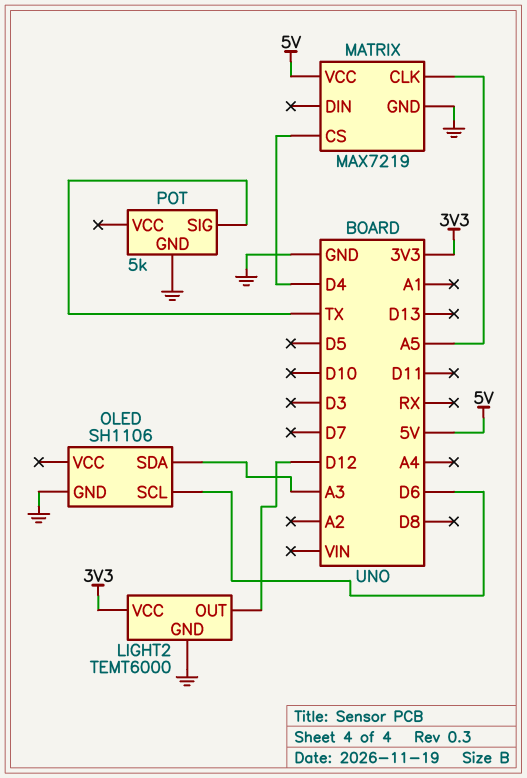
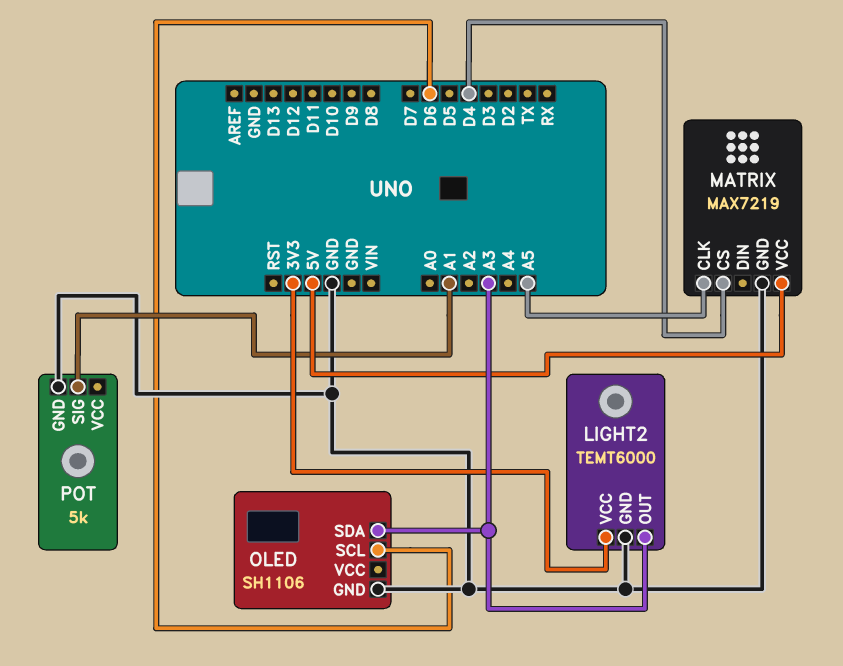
LIGHT2 pin OUT: D12 -> A3
POT pin SIG: TX -> A1

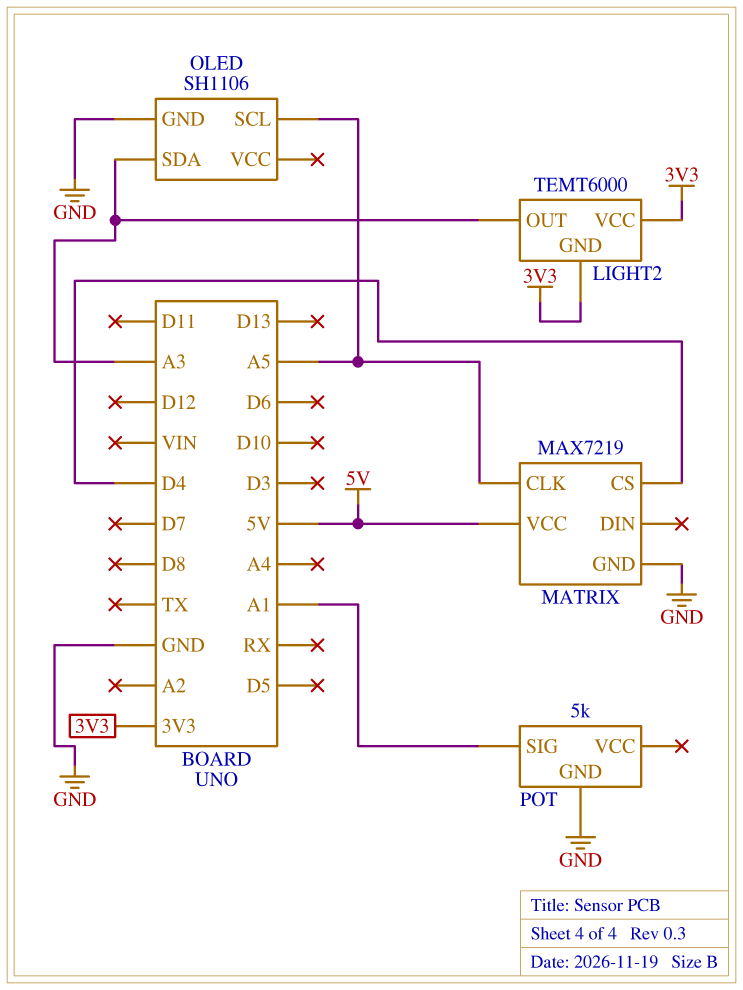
LIGHT2 pin GND: GND -> 3V3
OLED pin SCL: D6 -> A5

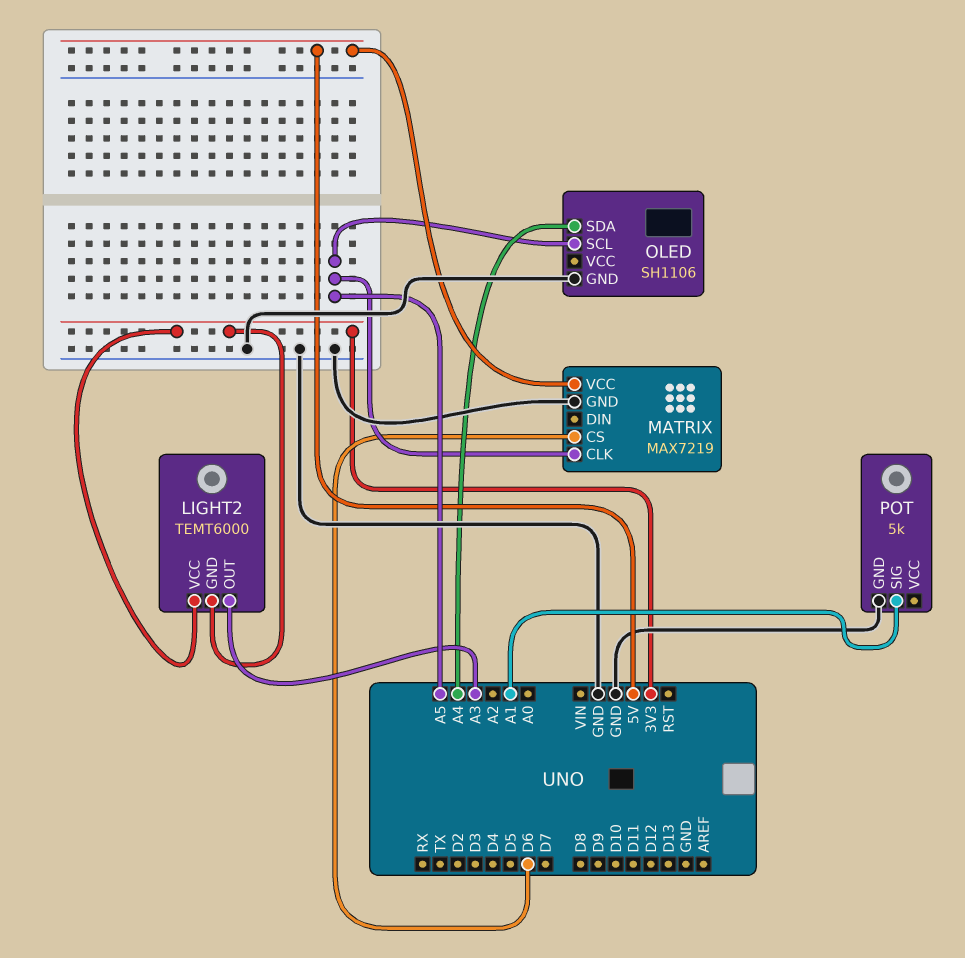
MATRIX pin CS: D4 -> D6
OLED pin SDA: A3 -> A4

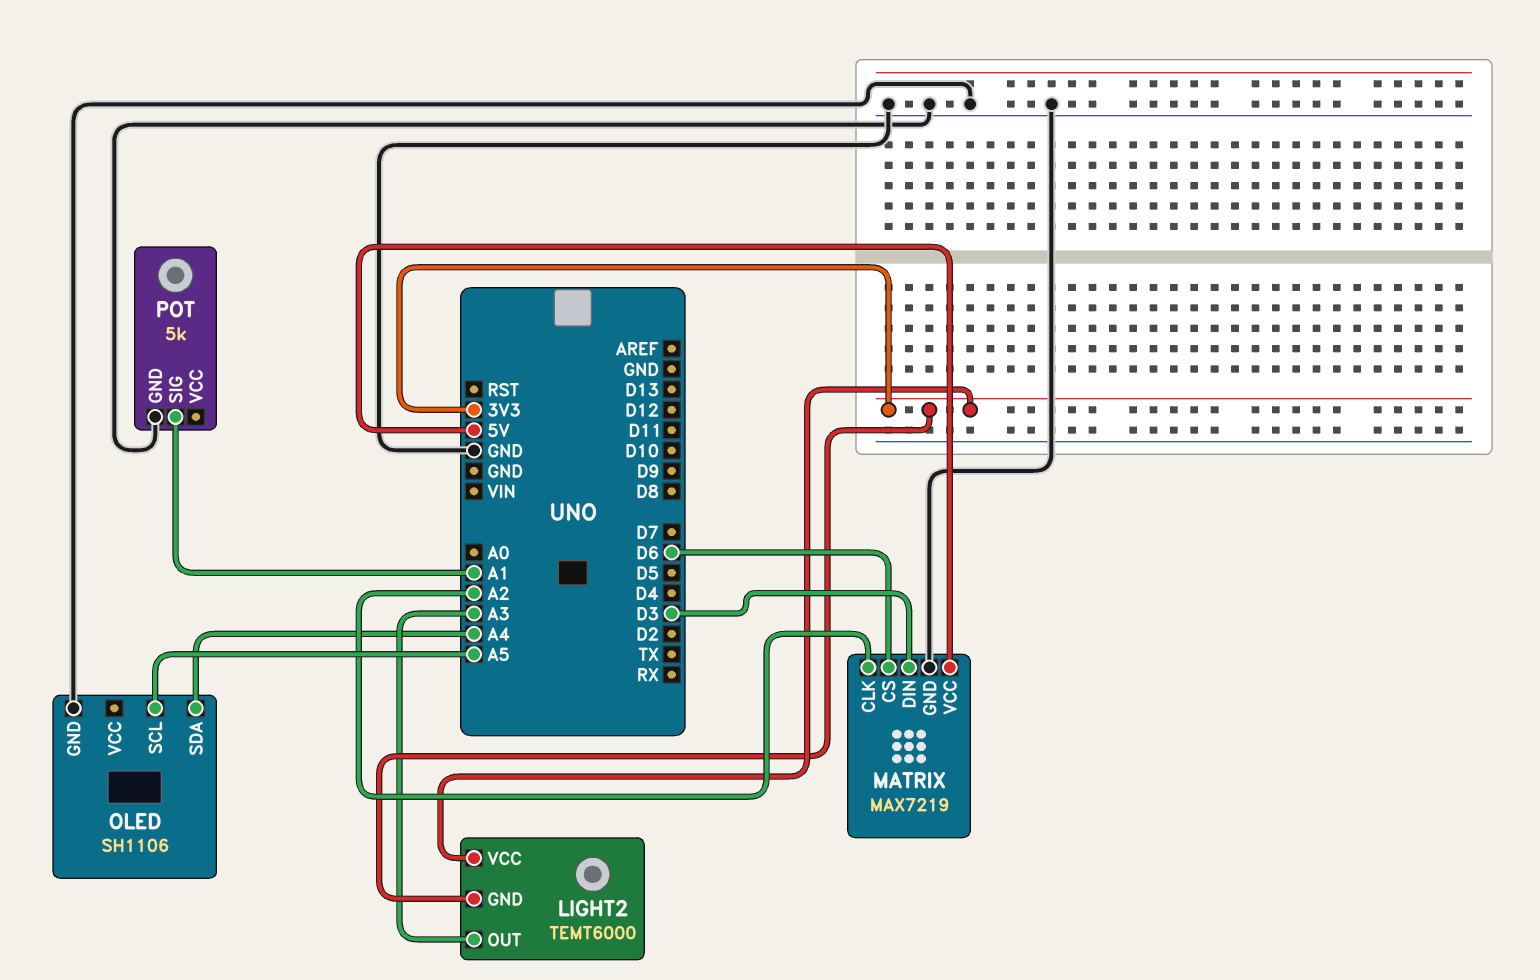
MATRIX pin CLK: A5 -> A2
MATRIX pin DIN: none -> D3

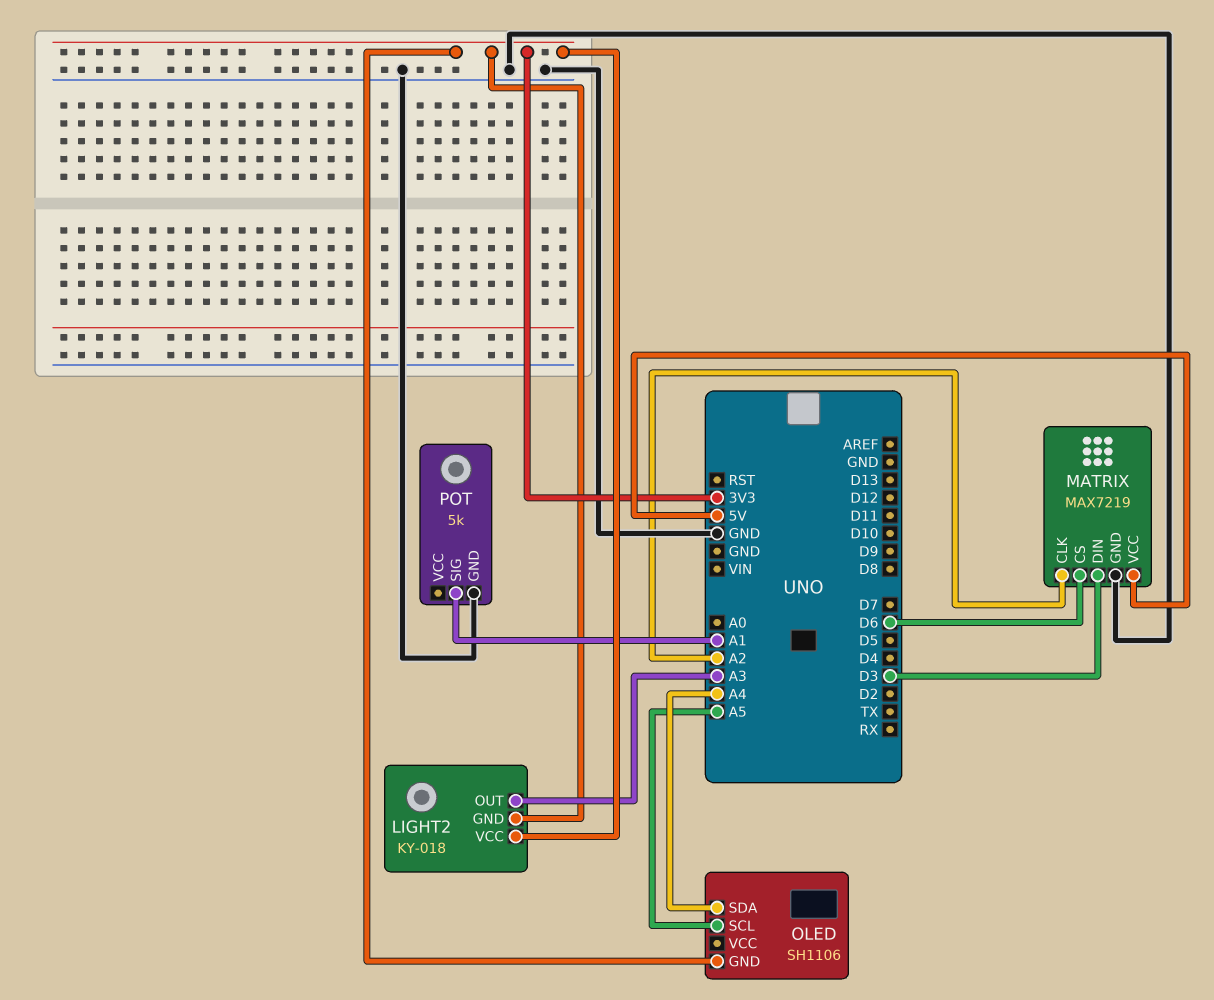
LIGHT2: TEMT6000 -> KY-018
OLED pin GND: GND -> 3V3

